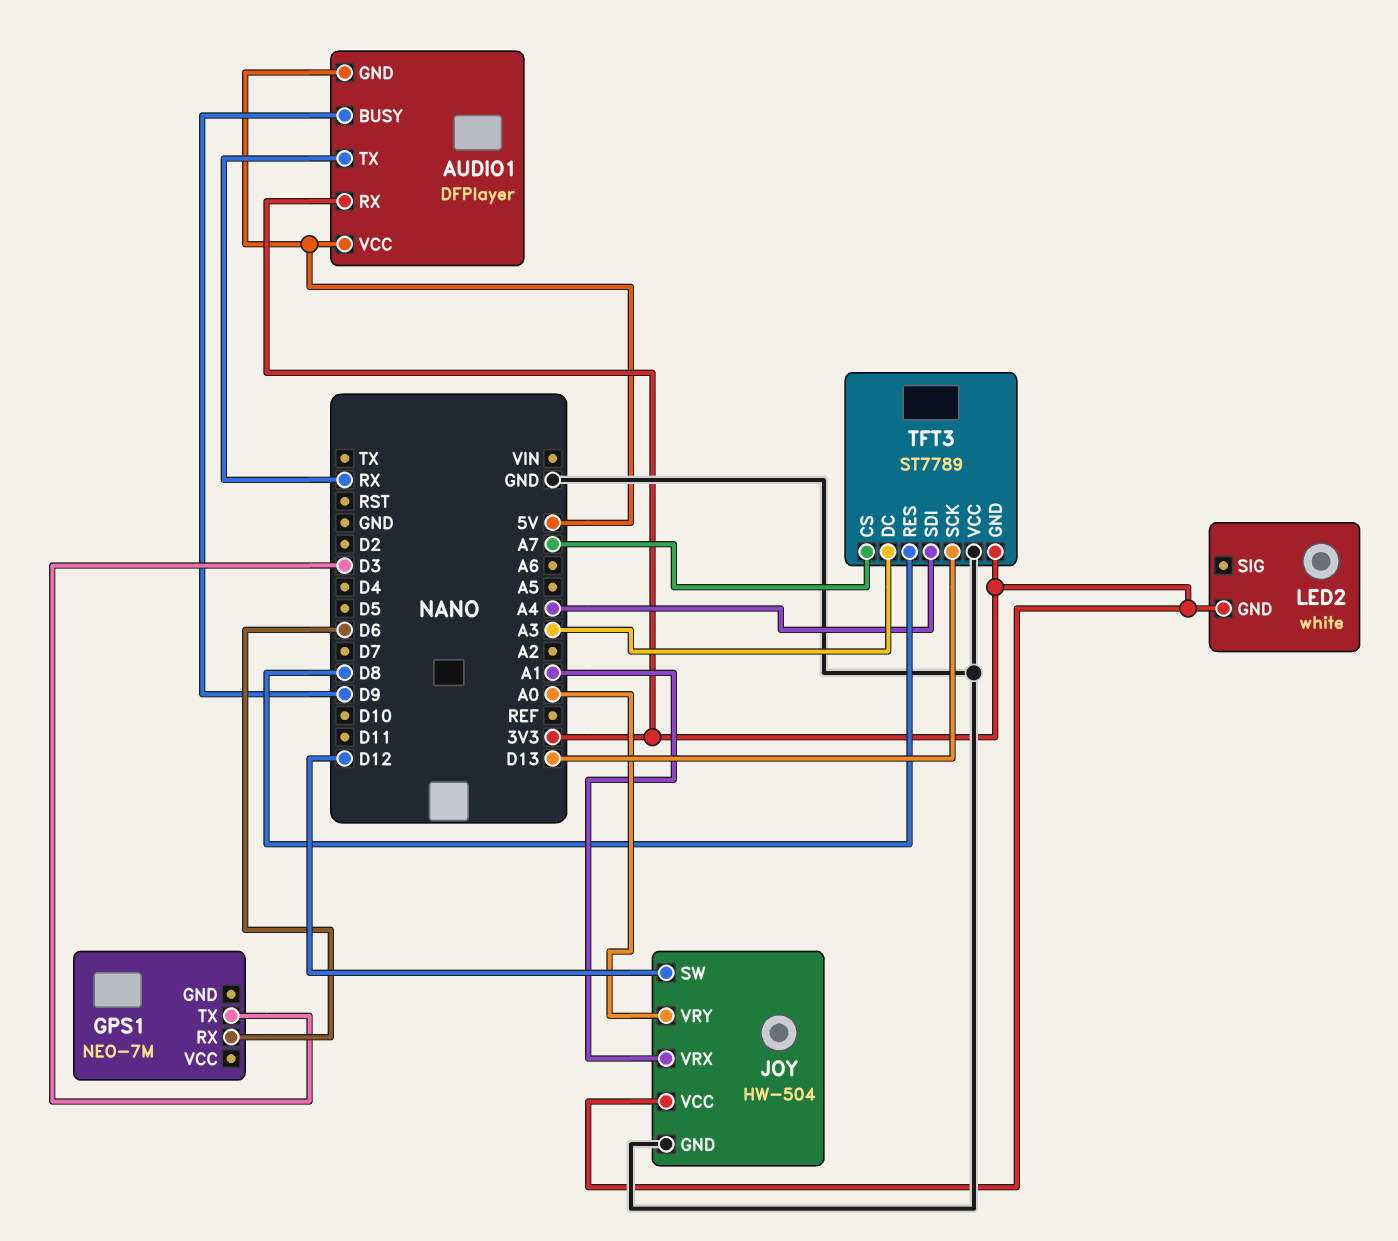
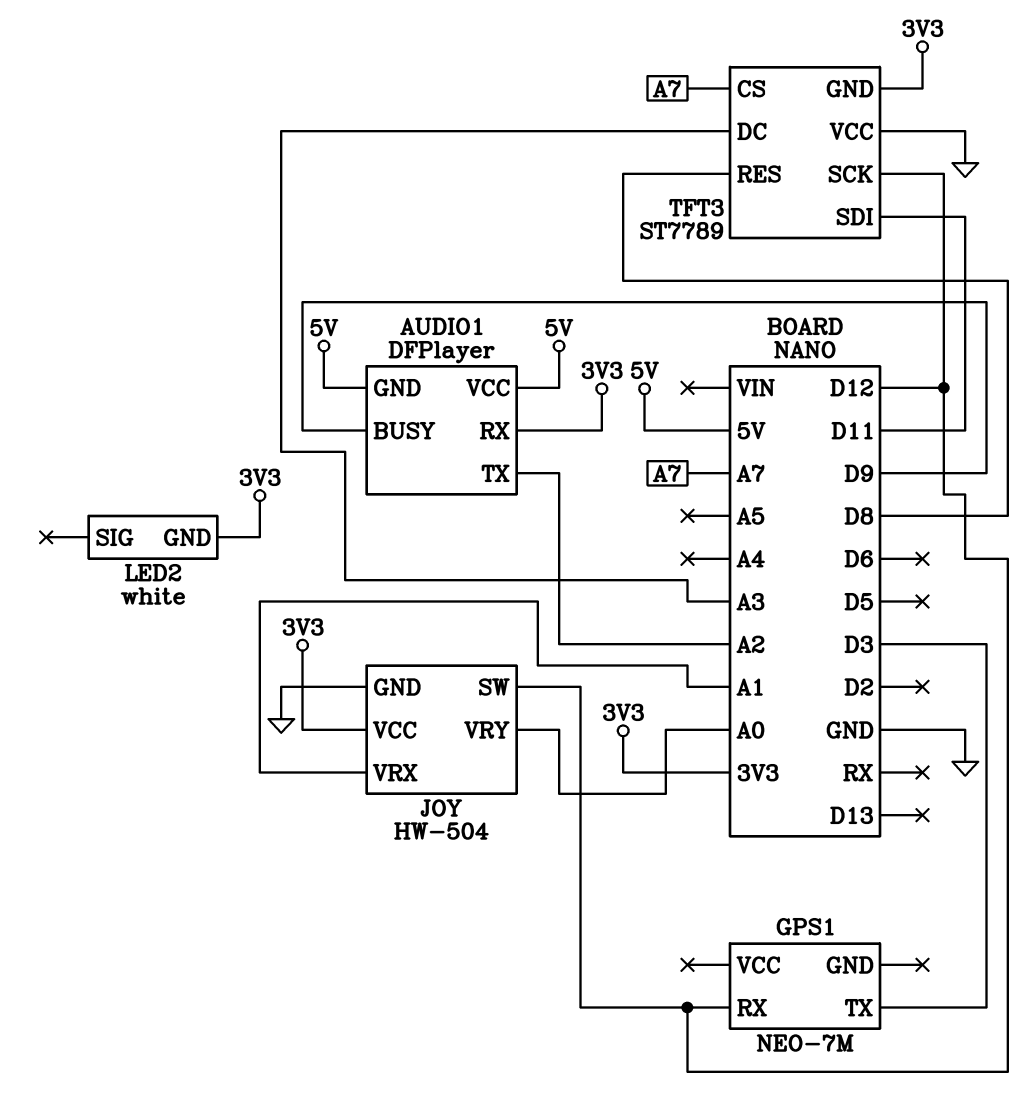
AUDIO1 pin TX: RX -> A2
GPS1 pin RX: D6 -> D12
TFT3 pin SCK: D13 -> D12
TFT3 pin SDI: A4 -> D11

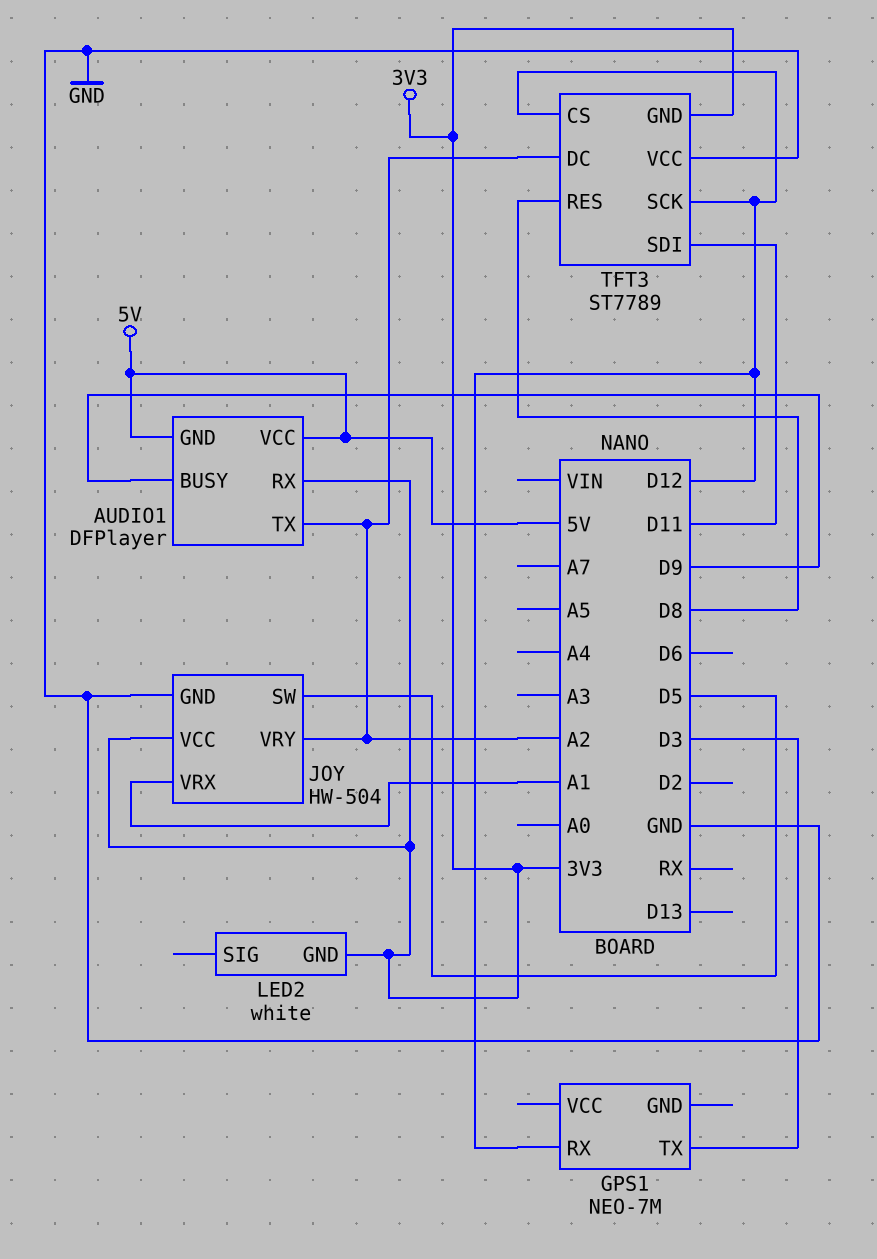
JOY pin SW: D12 -> D5
JOY pin VRY: A0 -> A2
TFT3 pin CS: A7 -> D12
TFT3 pin DC: A3 -> A2

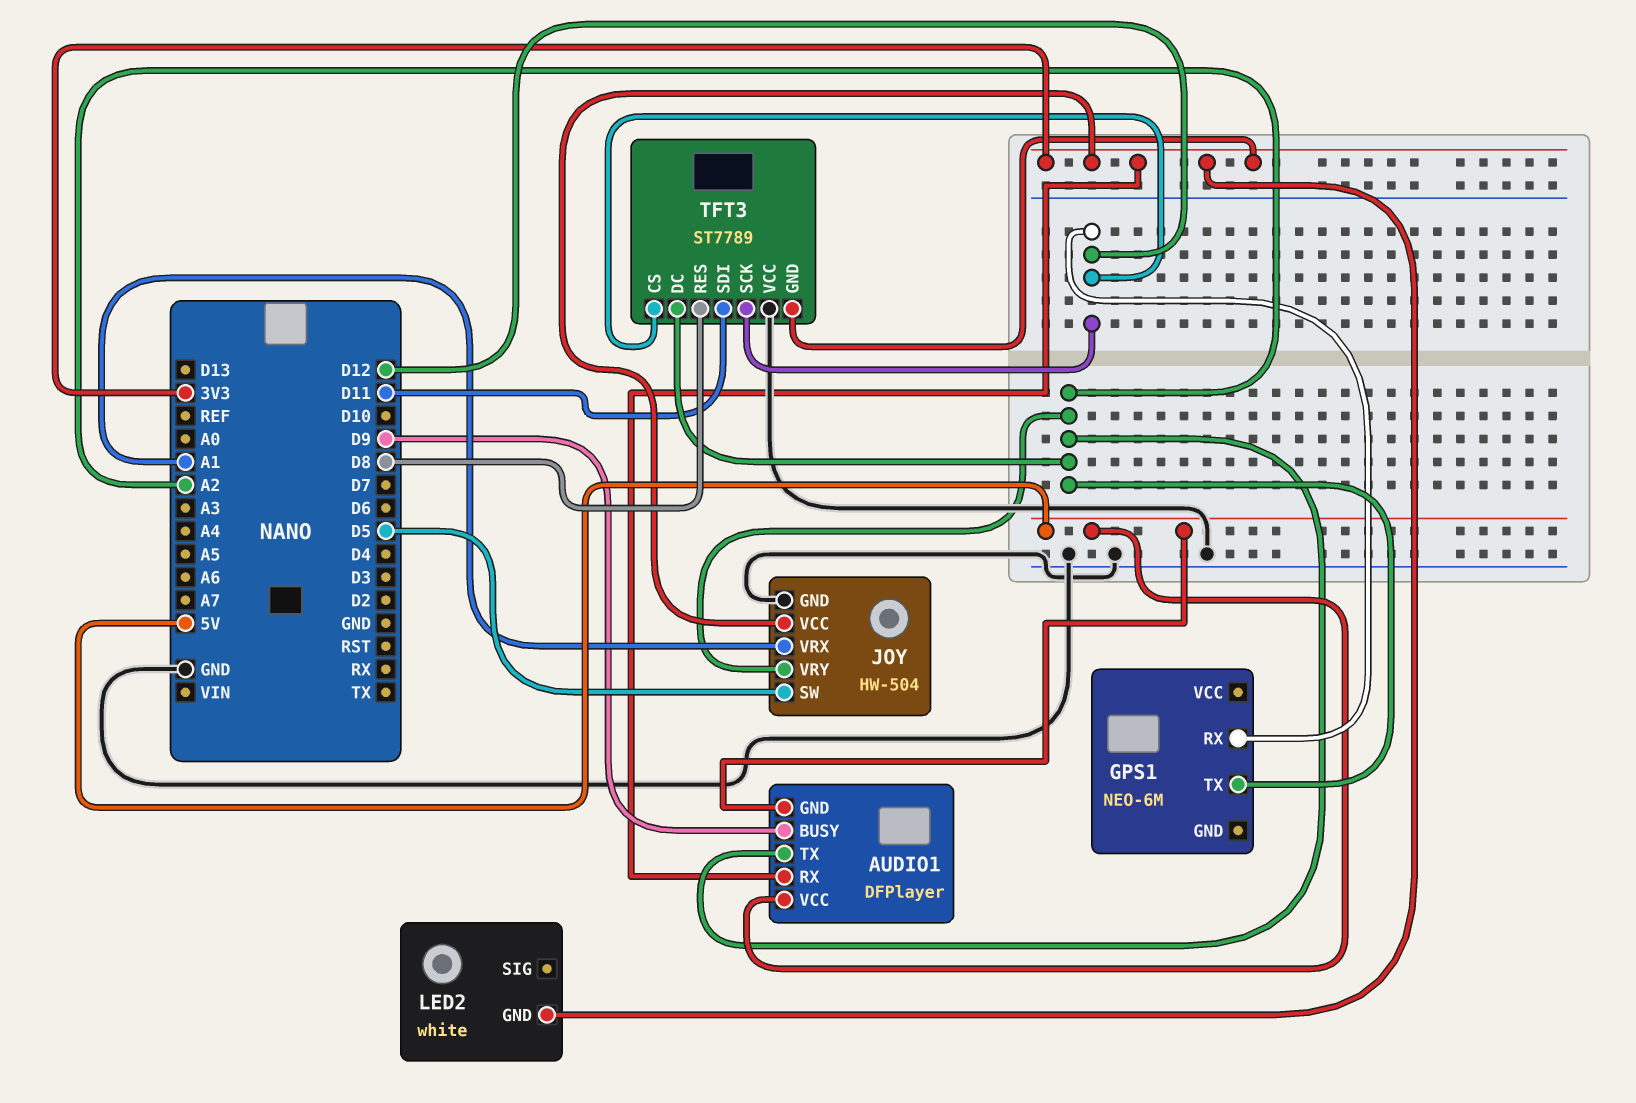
GPS1: NEO-7M -> NEO-6M
GPS1 pin TX: D3 -> A2

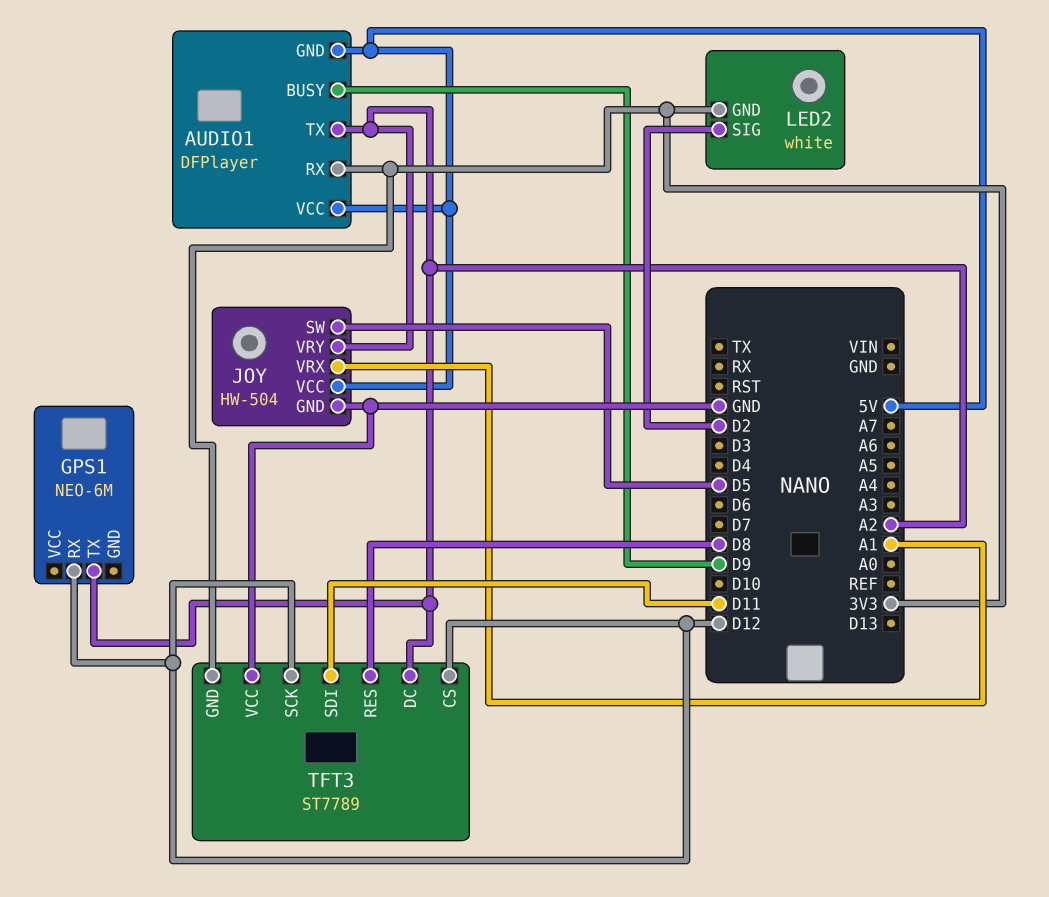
JOY pin VCC: 3V3 -> 5V
LED2 pin SIG: none -> D2

